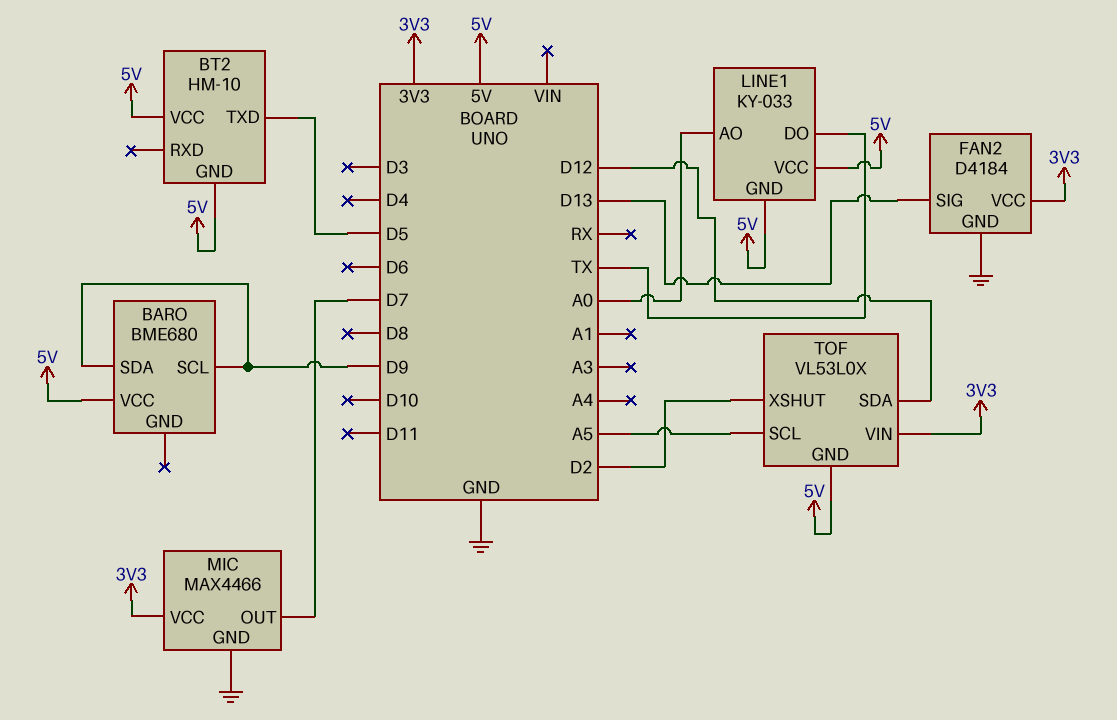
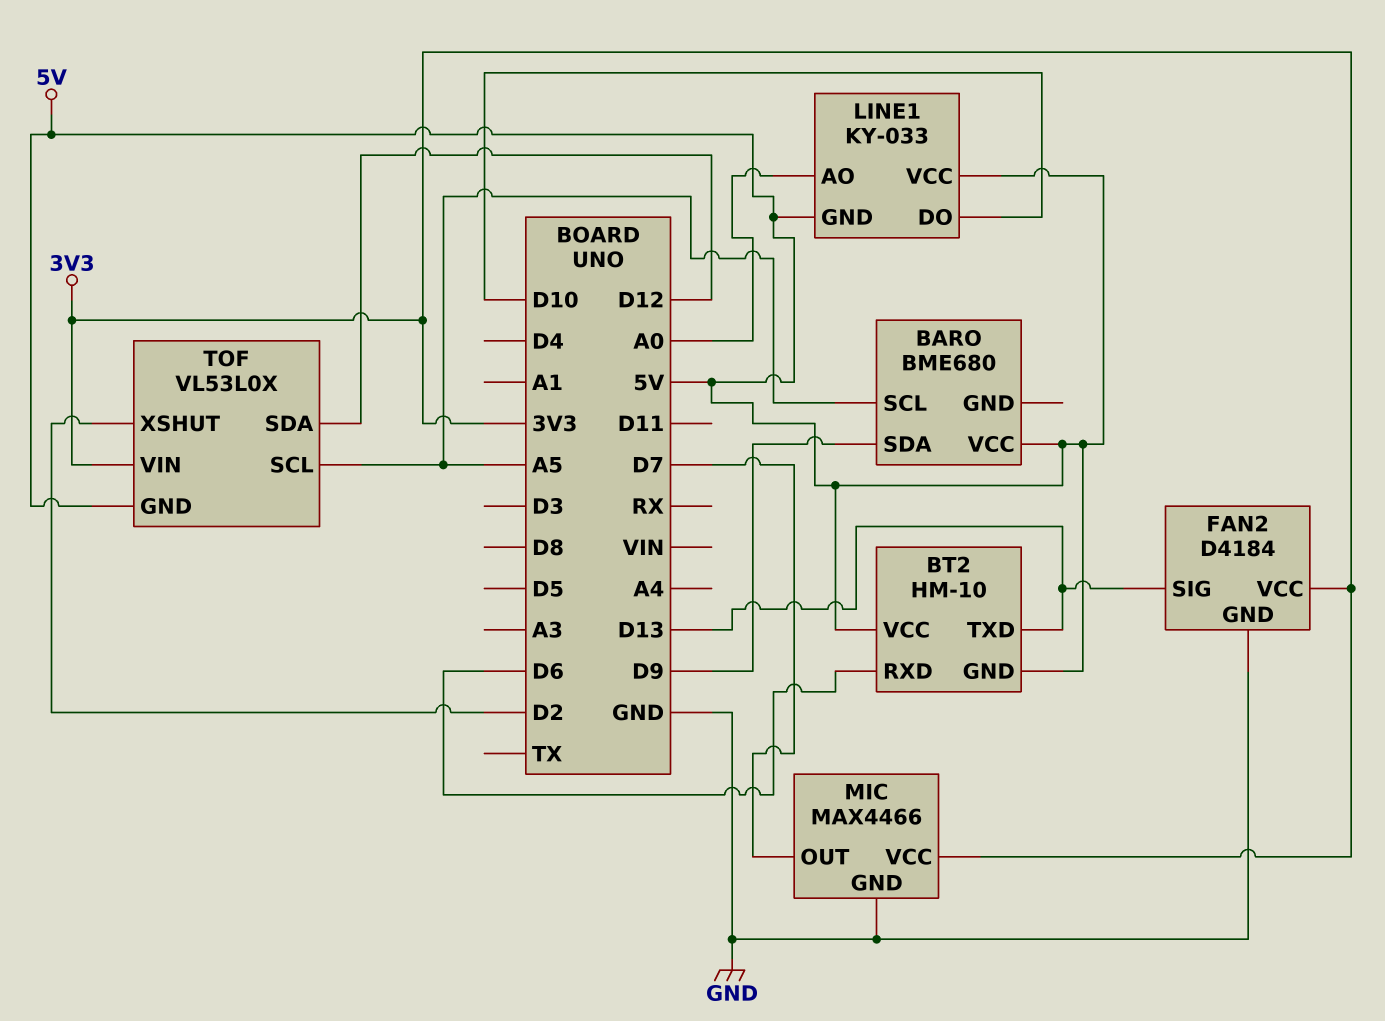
BARO pin SCL: D9 -> A5
BT2 pin RXD: none -> D6
BT2 pin TXD: D5 -> D13
LINE1 pin DO: TX -> D10

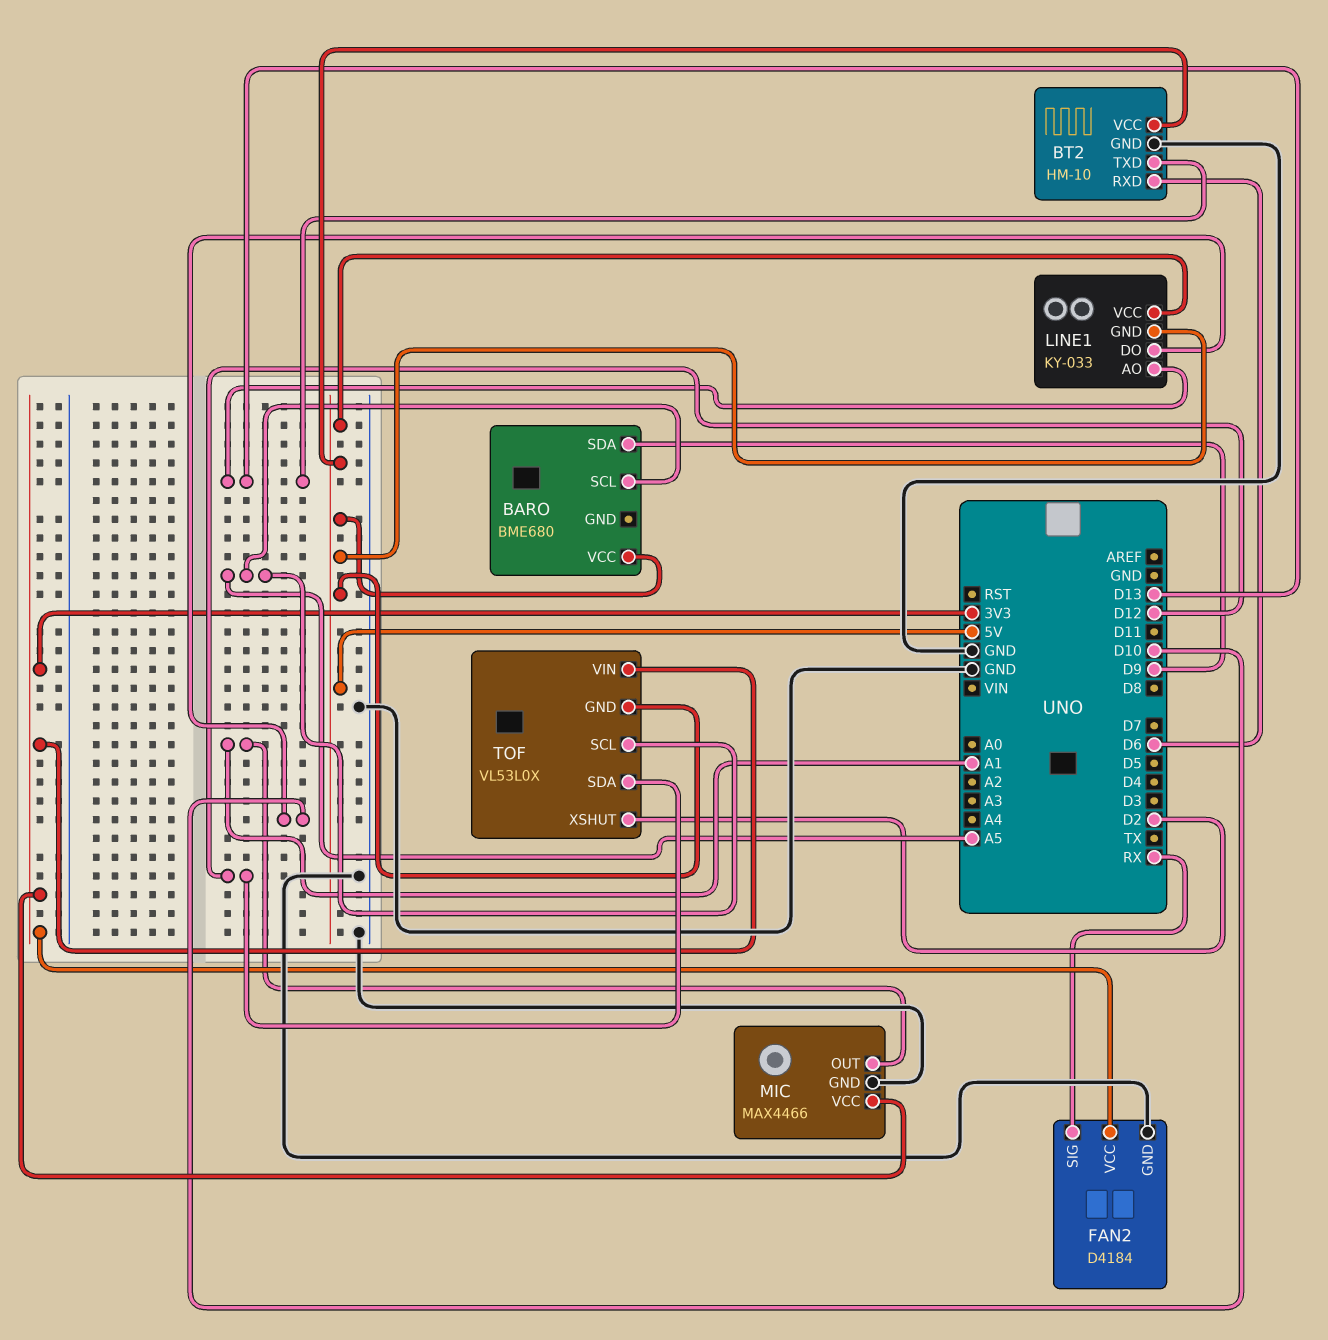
BT2 pin GND: 5V -> GND
FAN2 pin SIG: D13 -> RX
LINE1 pin AO: A0 -> D13
MIC pin OUT: D7 -> A1

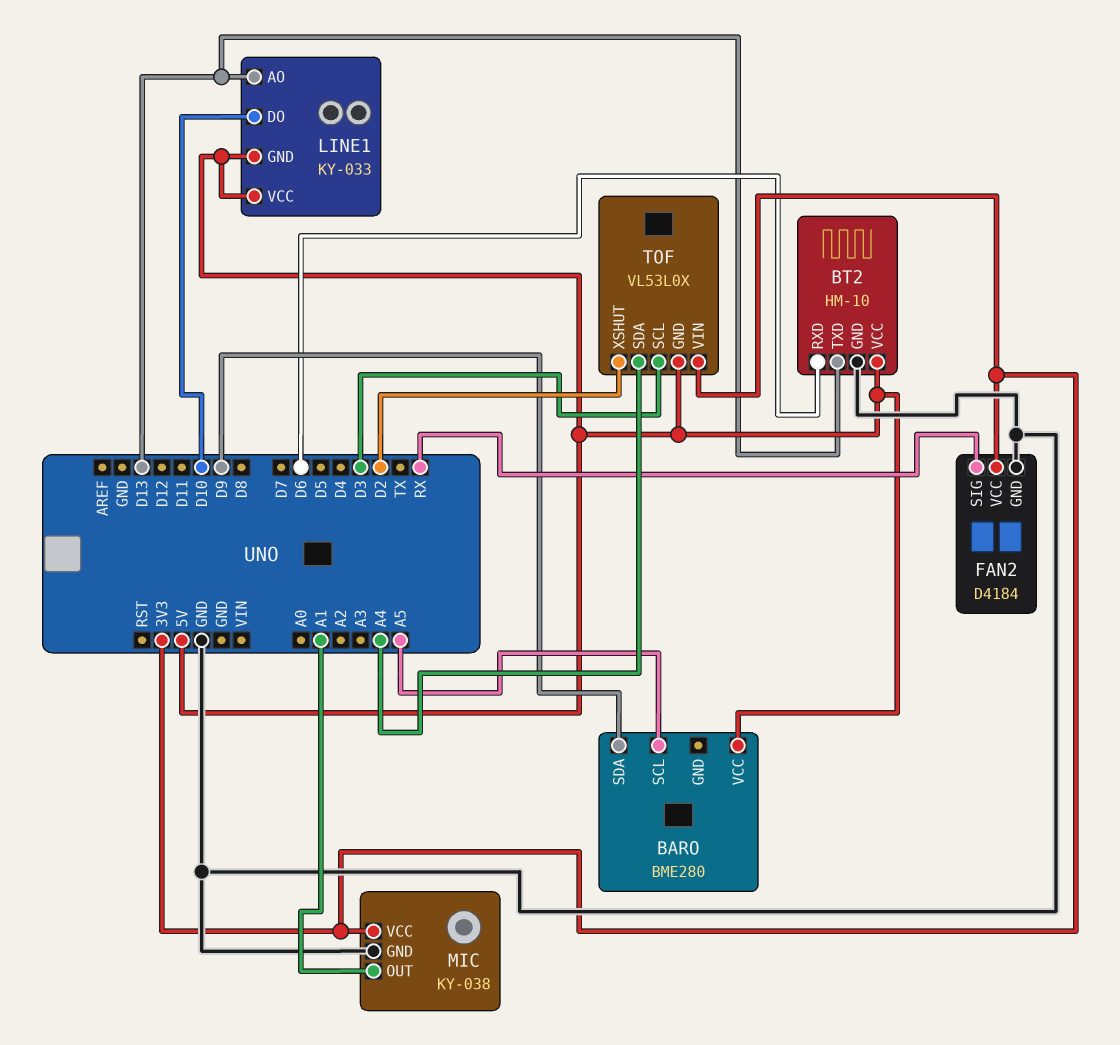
BARO: BME680 -> BME280
MIC: MAX4466 -> KY-038
TOF pin SCL: A5 -> D3
TOF pin SDA: D12 -> A4

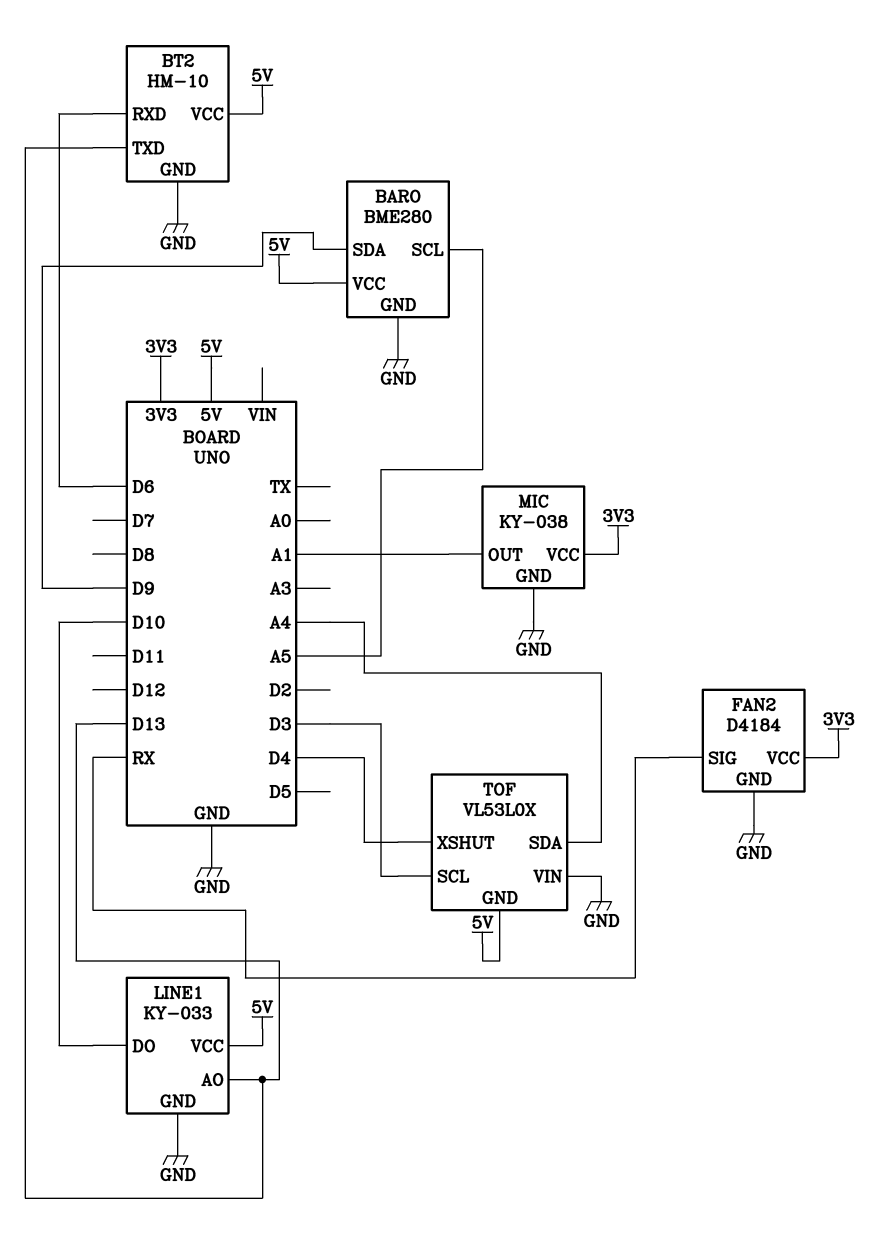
BARO pin GND: none -> GND
LINE1 pin GND: 5V -> GND
TOF pin VIN: 3V3 -> GND
TOF pin XSHUT: D2 -> D4

